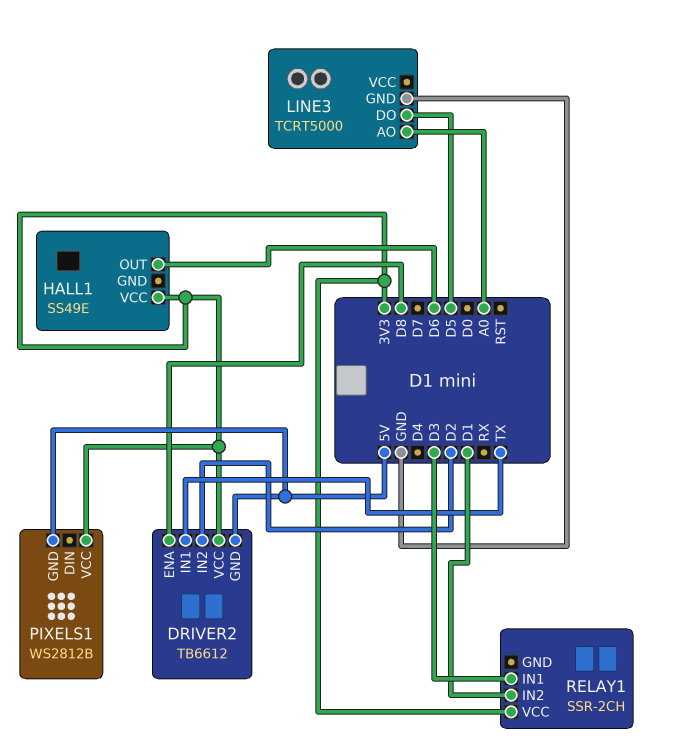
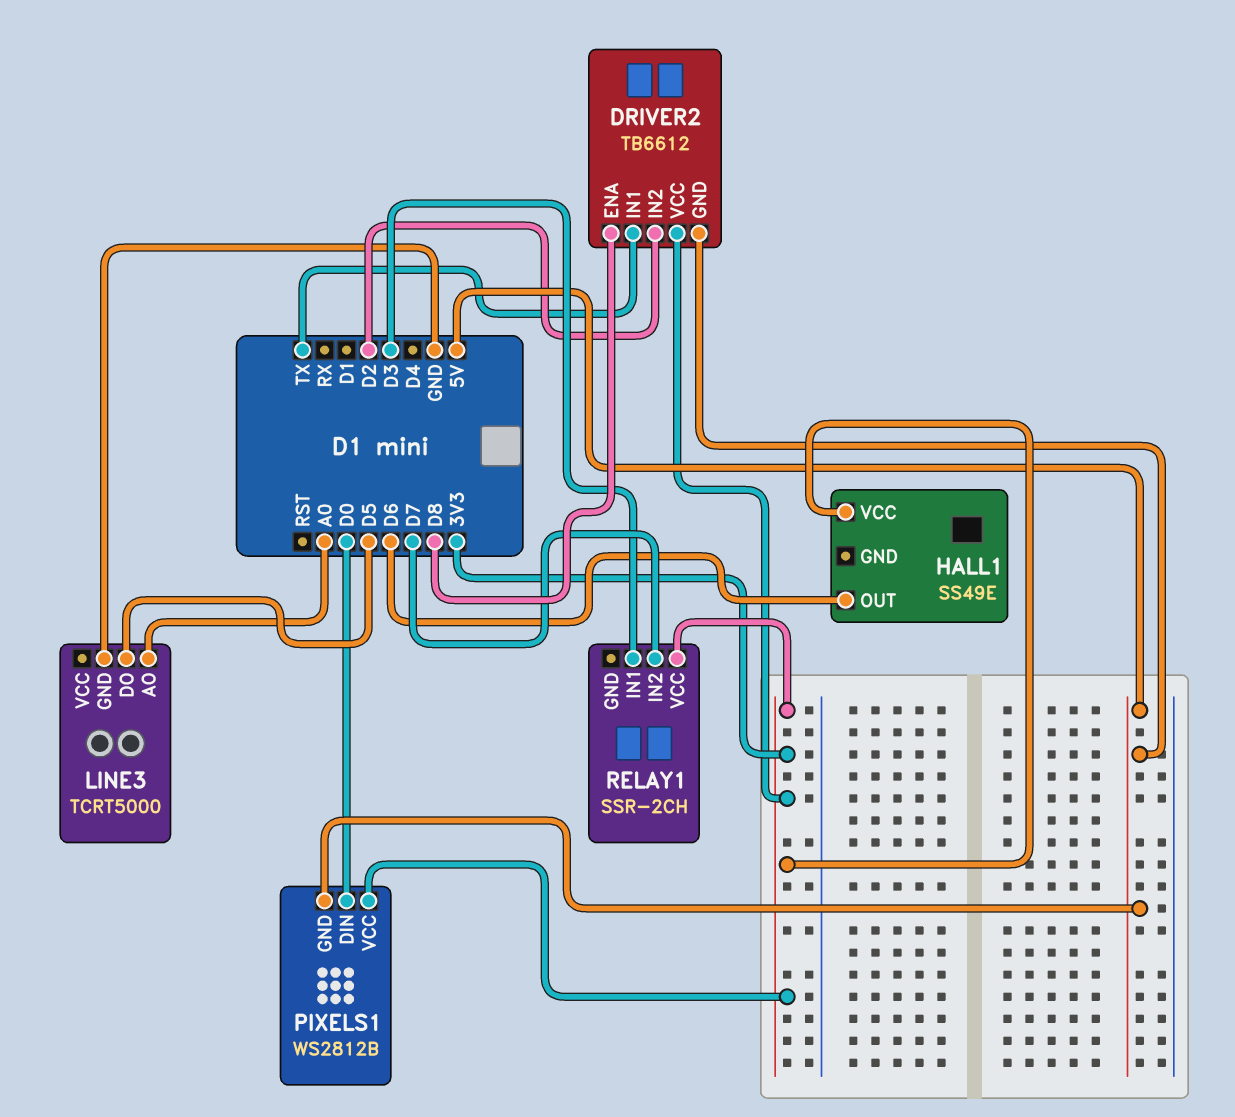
PIXELS1 pin DIN: none -> D0
RELAY1 pin IN2: D1 -> D7

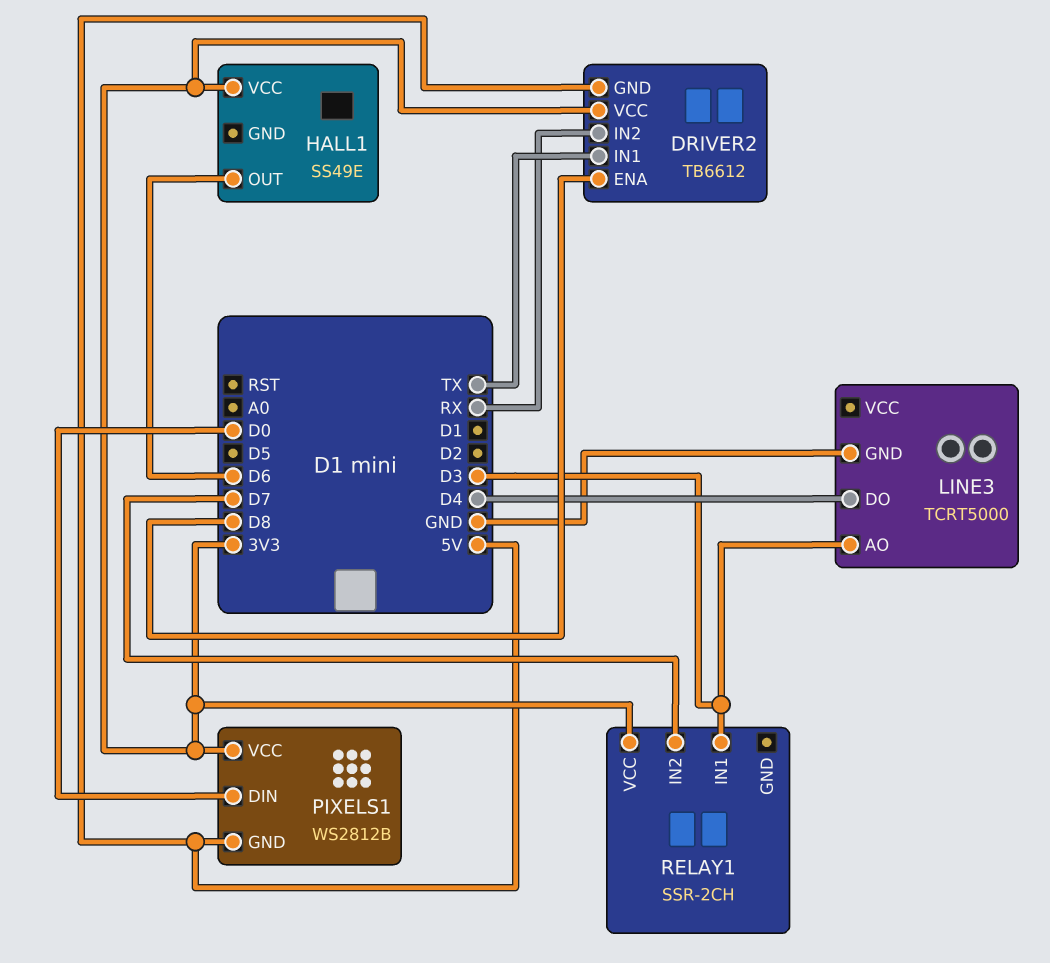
DRIVER2 pin IN2: D2 -> RX
LINE3 pin AO: A0 -> D3
LINE3 pin DO: D5 -> D4

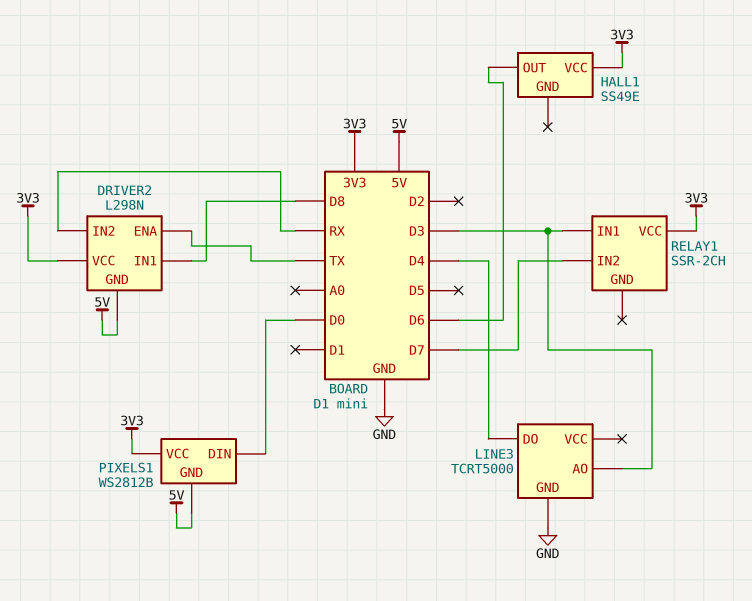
DRIVER2: TB6612 -> L298N
DRIVER2 pin ENA: D8 -> TX
DRIVER2 pin IN1: TX -> D8

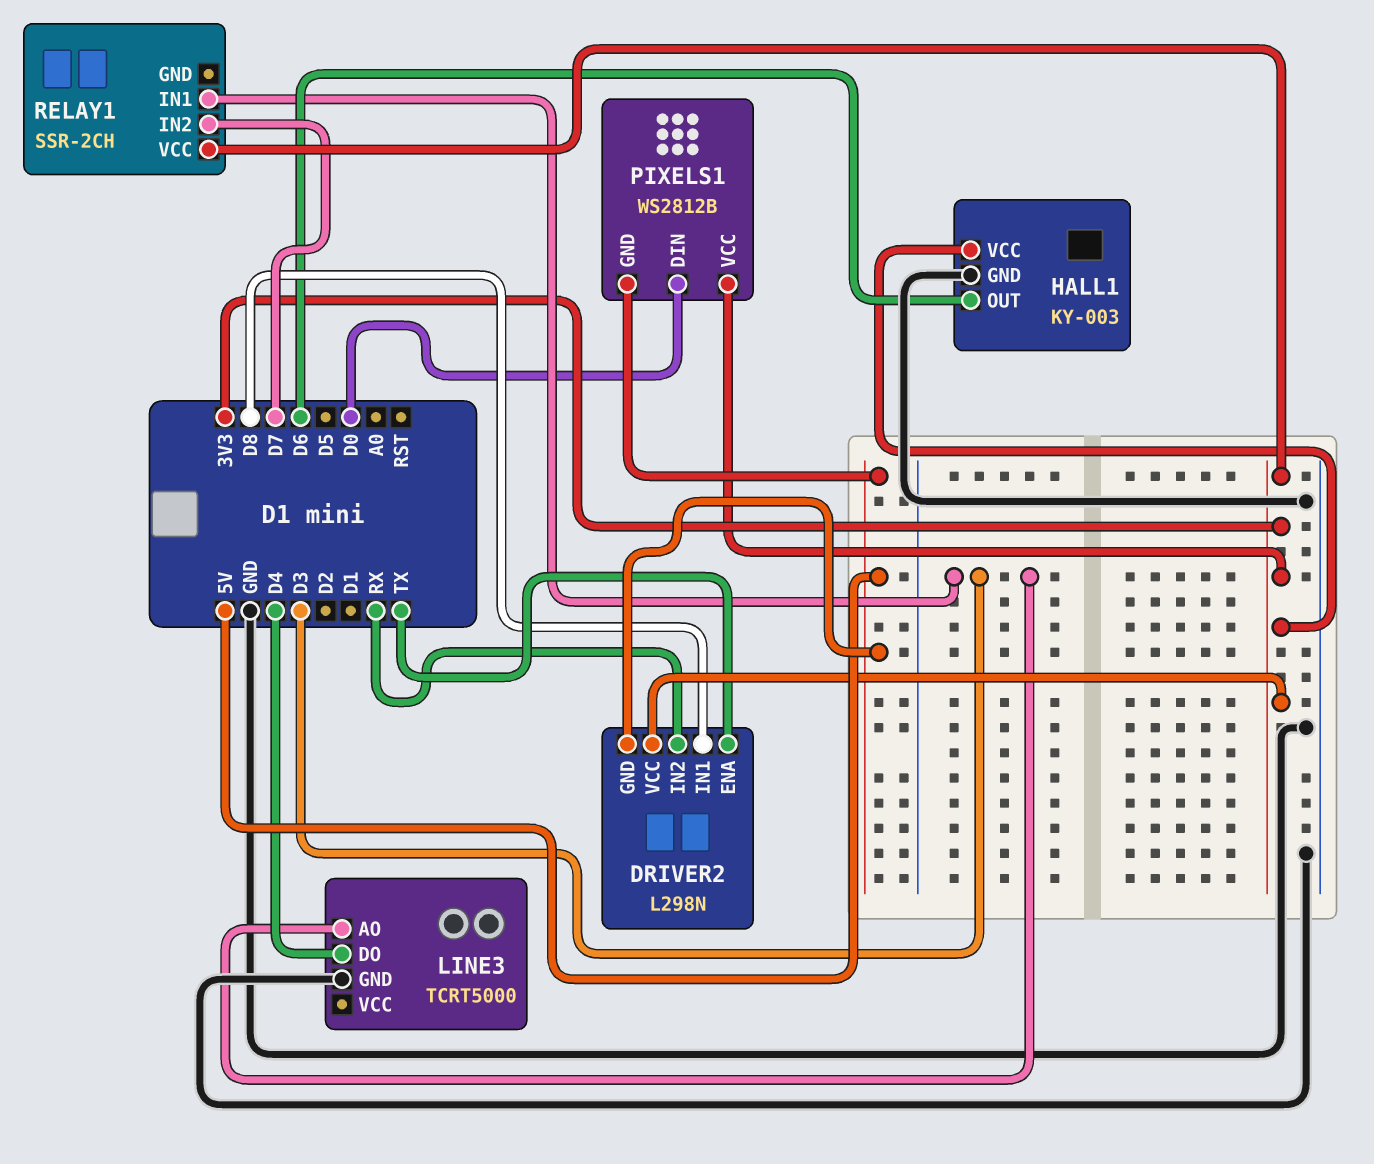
HALL1: SS49E -> KY-003
HALL1 pin GND: none -> GND

